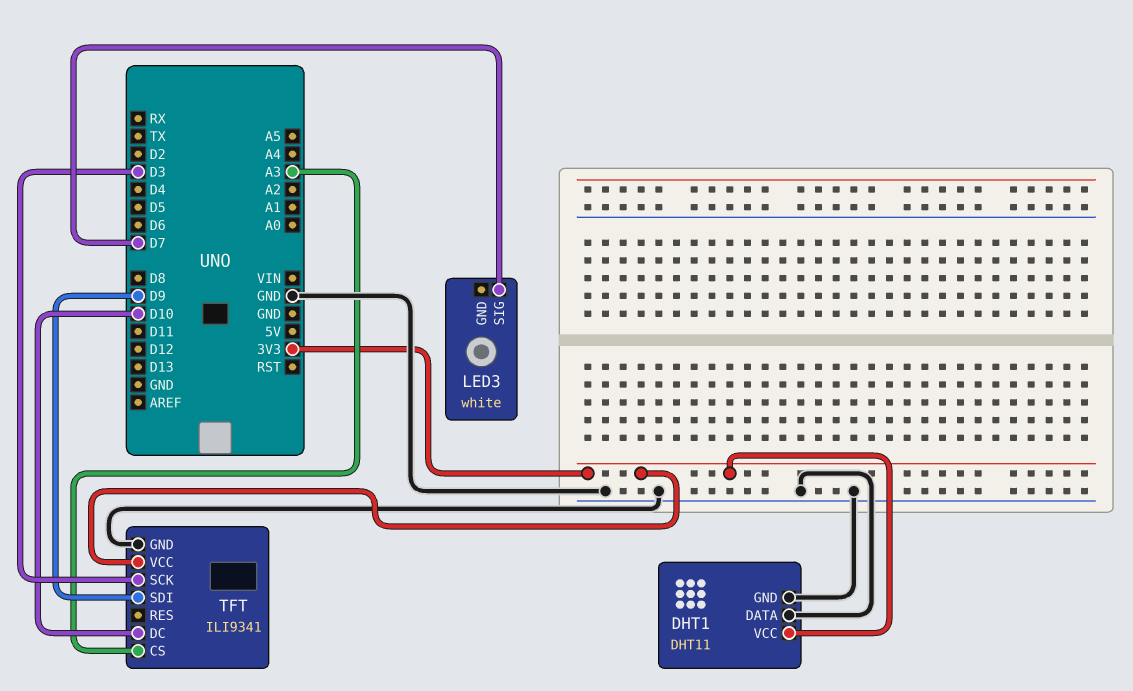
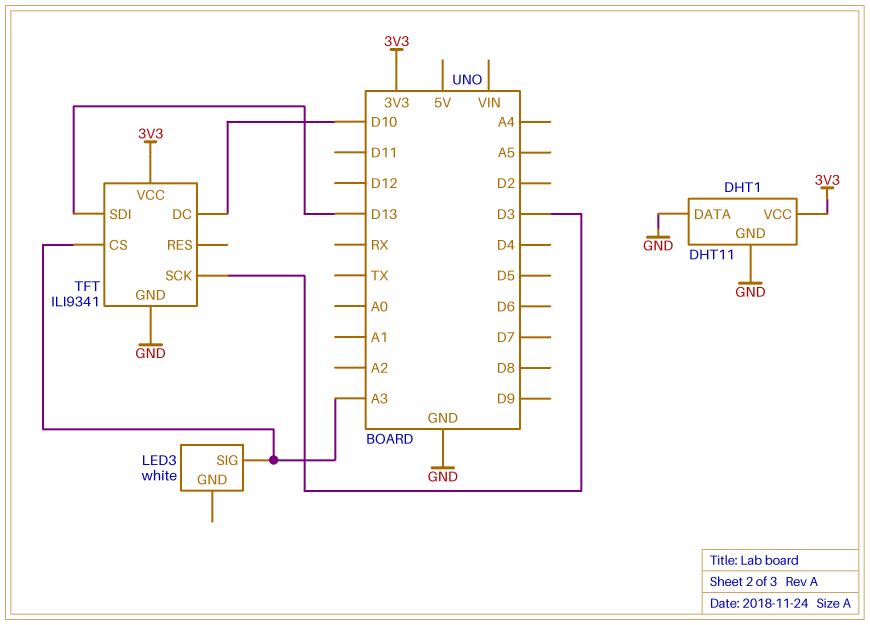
LED3 pin SIG: D7 -> A3
TFT pin SDI: D9 -> D13

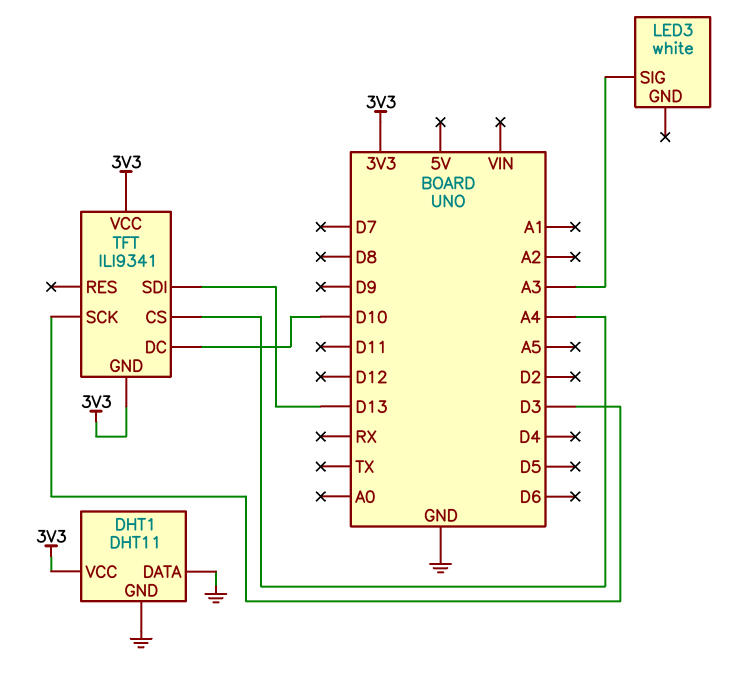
TFT pin CS: A3 -> A4
TFT pin GND: GND -> 3V3

